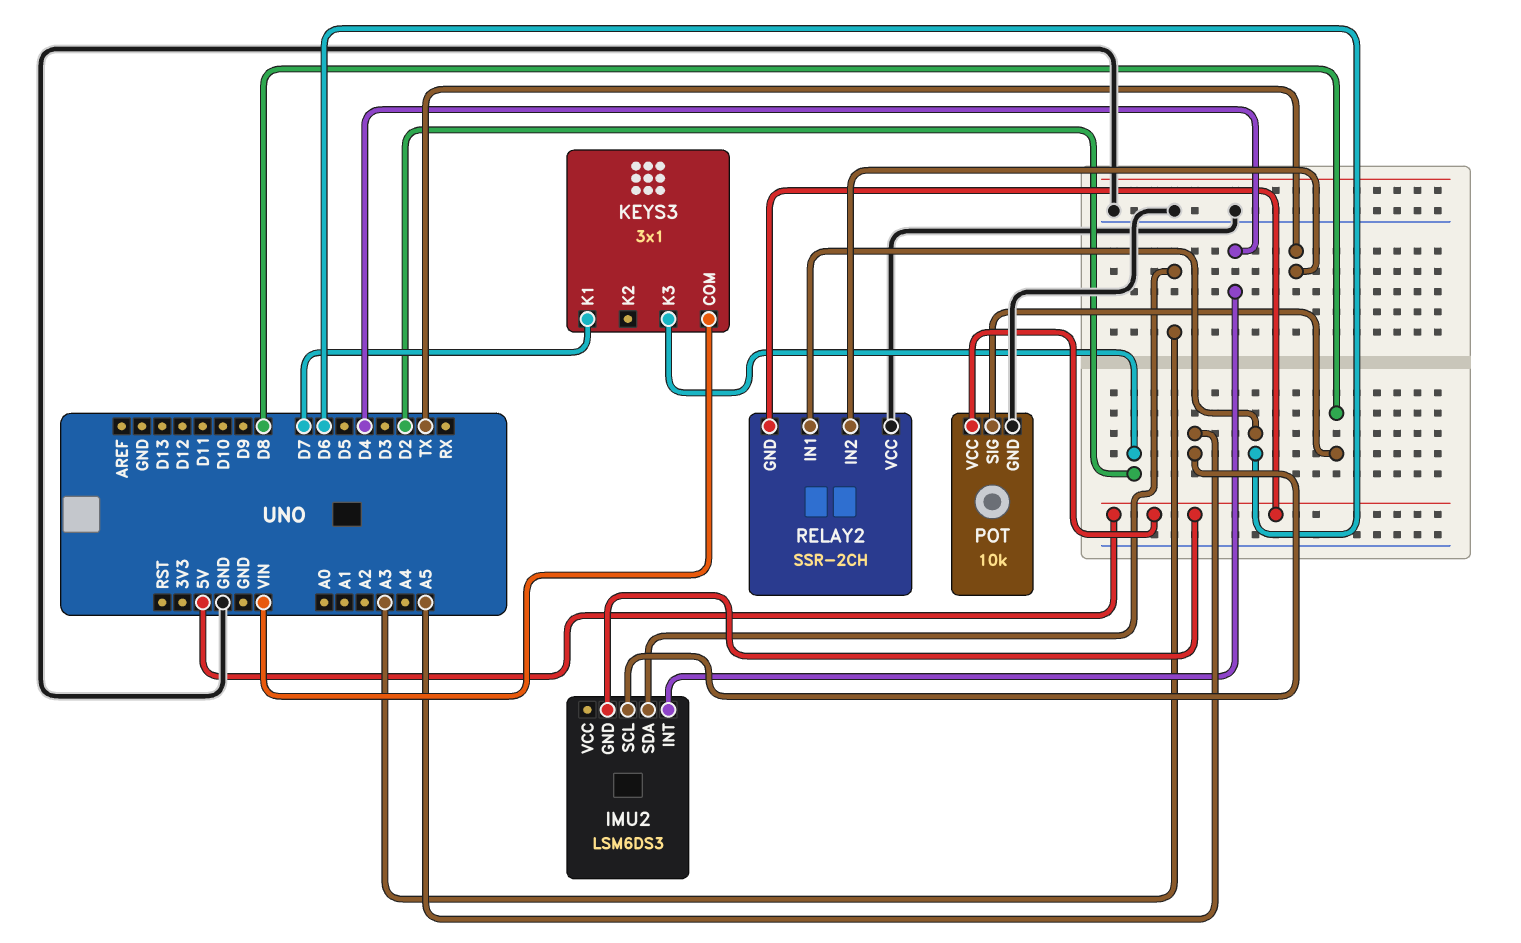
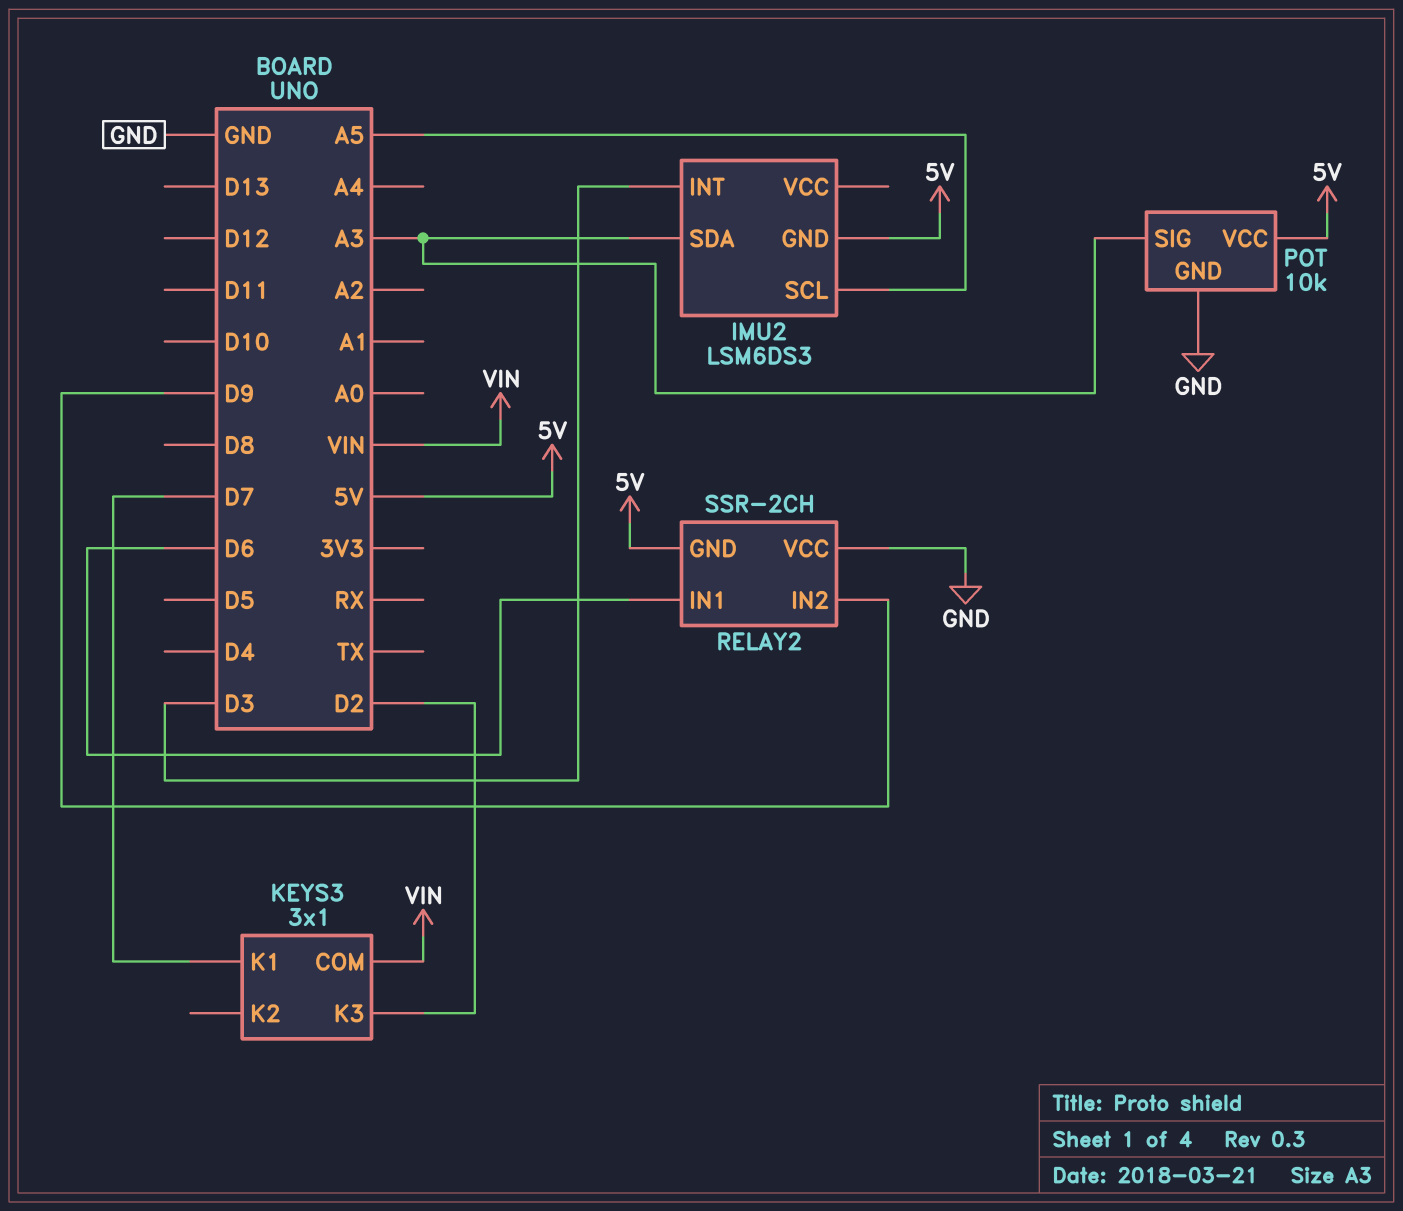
IMU2 pin INT: D4 -> D3
POT pin SIG: D8 -> A3
RELAY2 pin IN2: TX -> D9

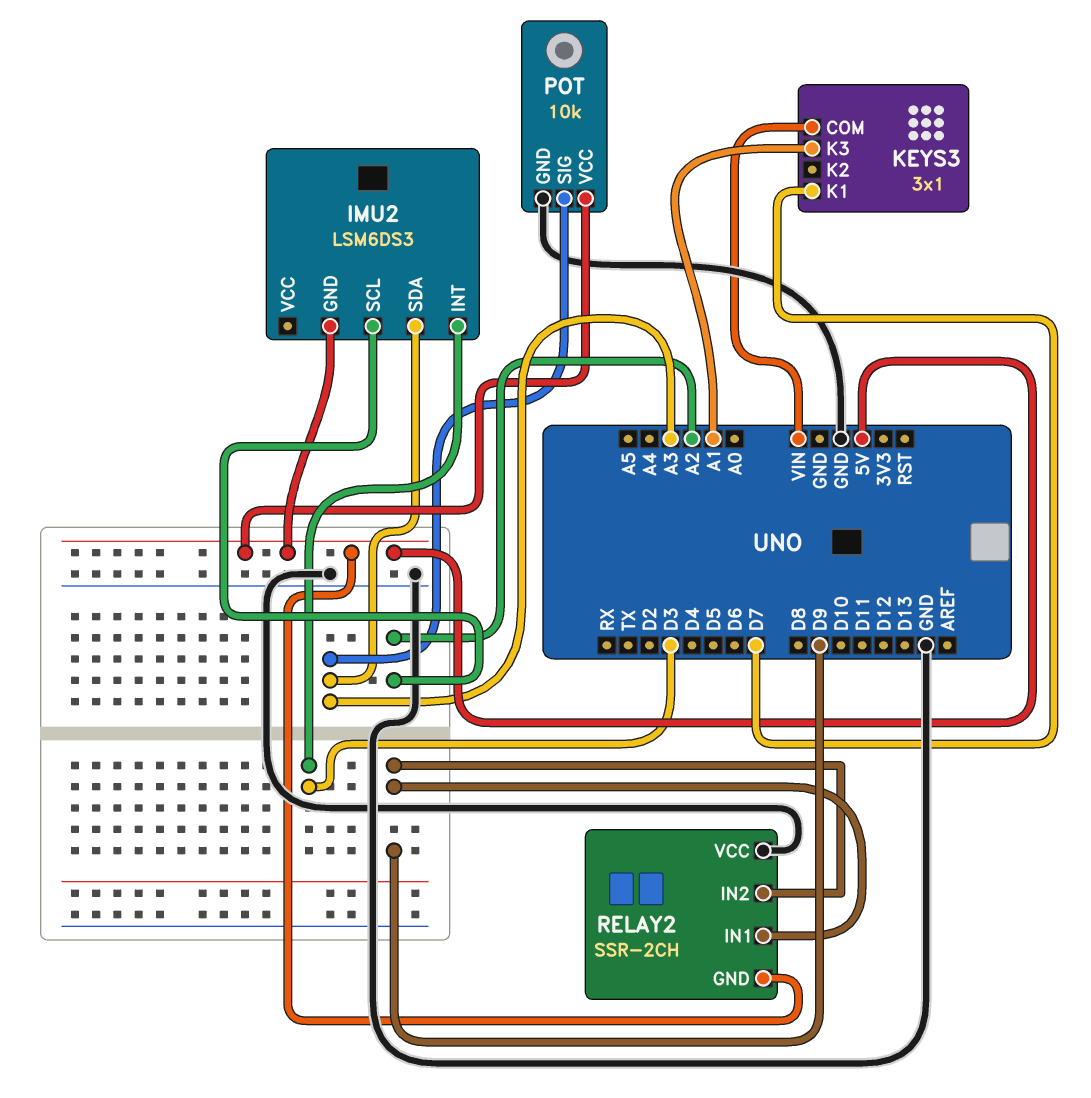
IMU2 pin SCL: A5 -> A2
KEYS3 pin K3: D2 -> A1
RELAY2 pin IN1: D6 -> D9

